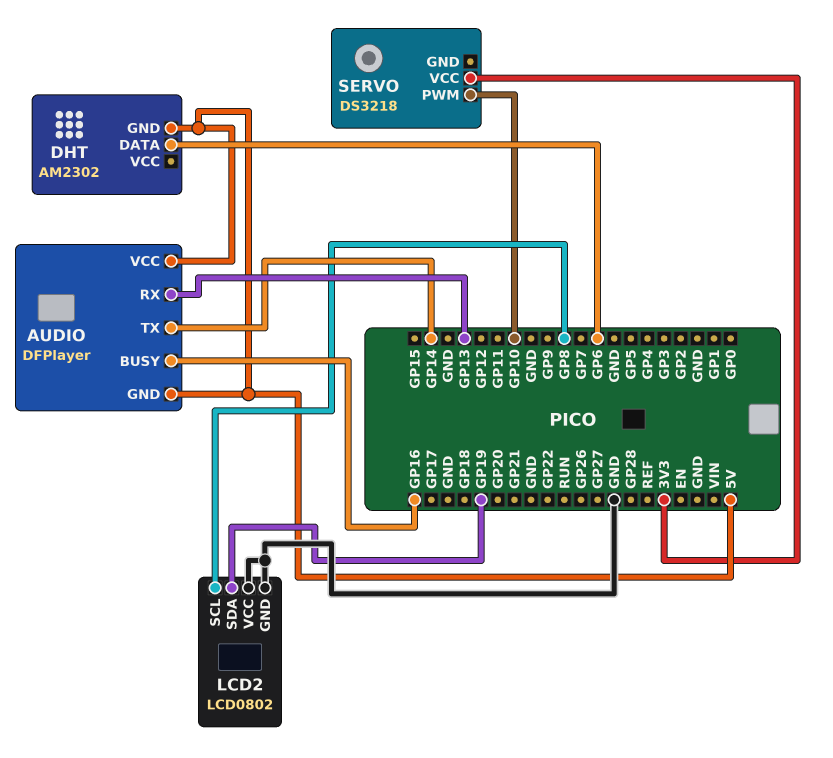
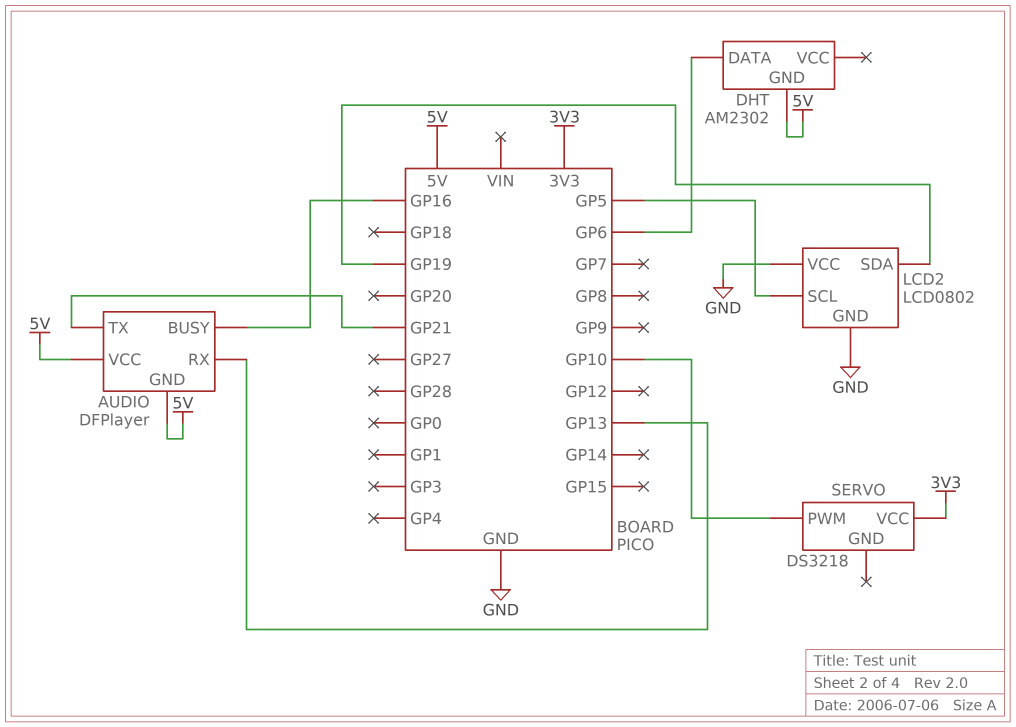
AUDIO pin TX: GP14 -> GP21
LCD2 pin SCL: GP8 -> GP5

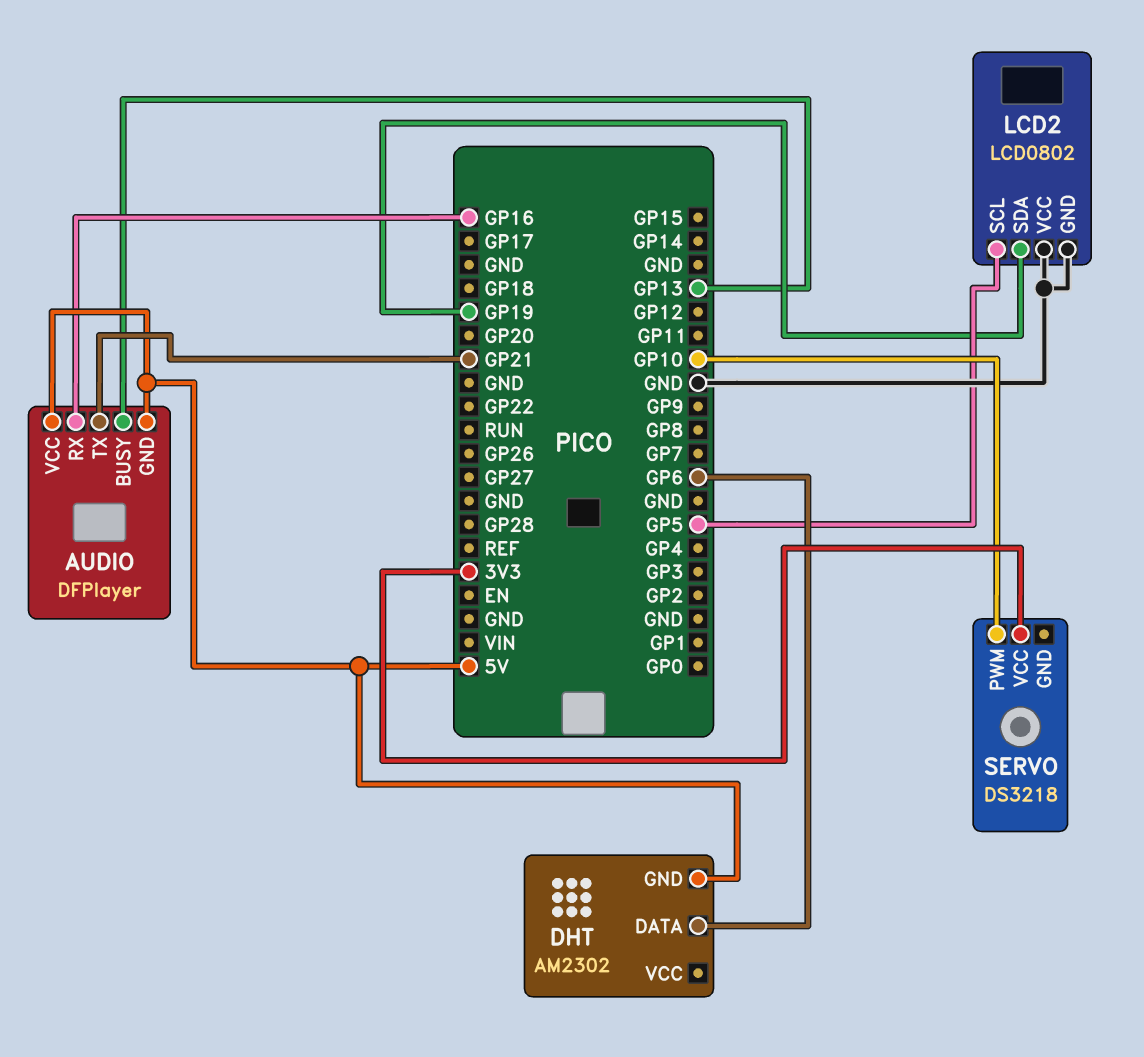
AUDIO pin BUSY: GP16 -> GP13
AUDIO pin RX: GP13 -> GP16

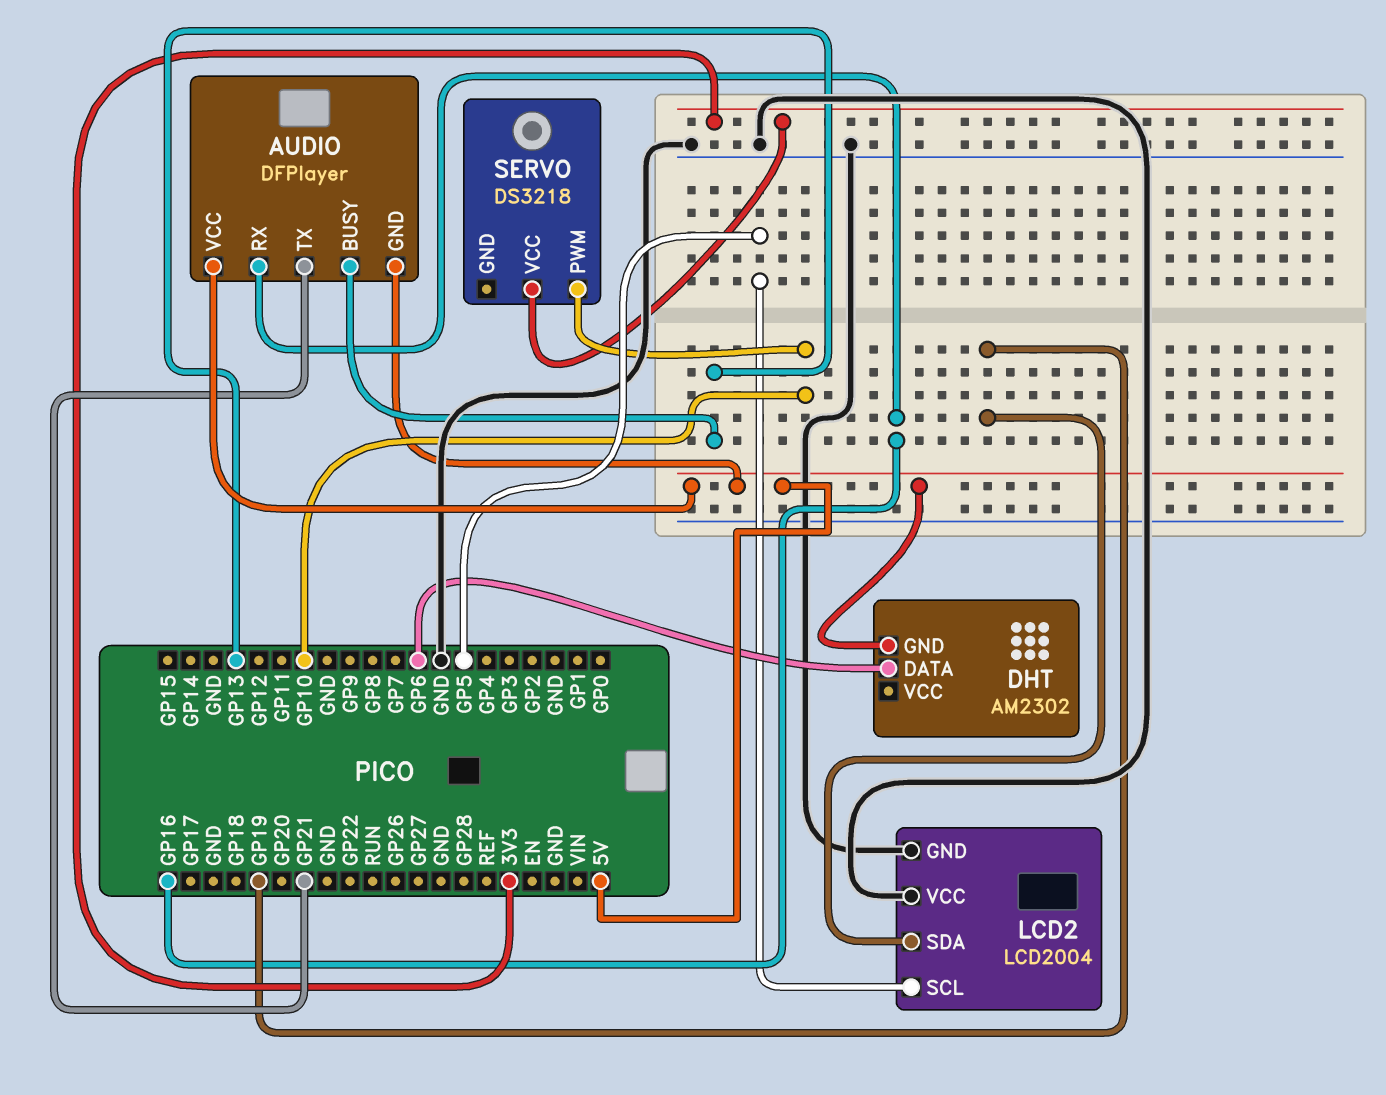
LCD2: LCD0802 -> LCD2004

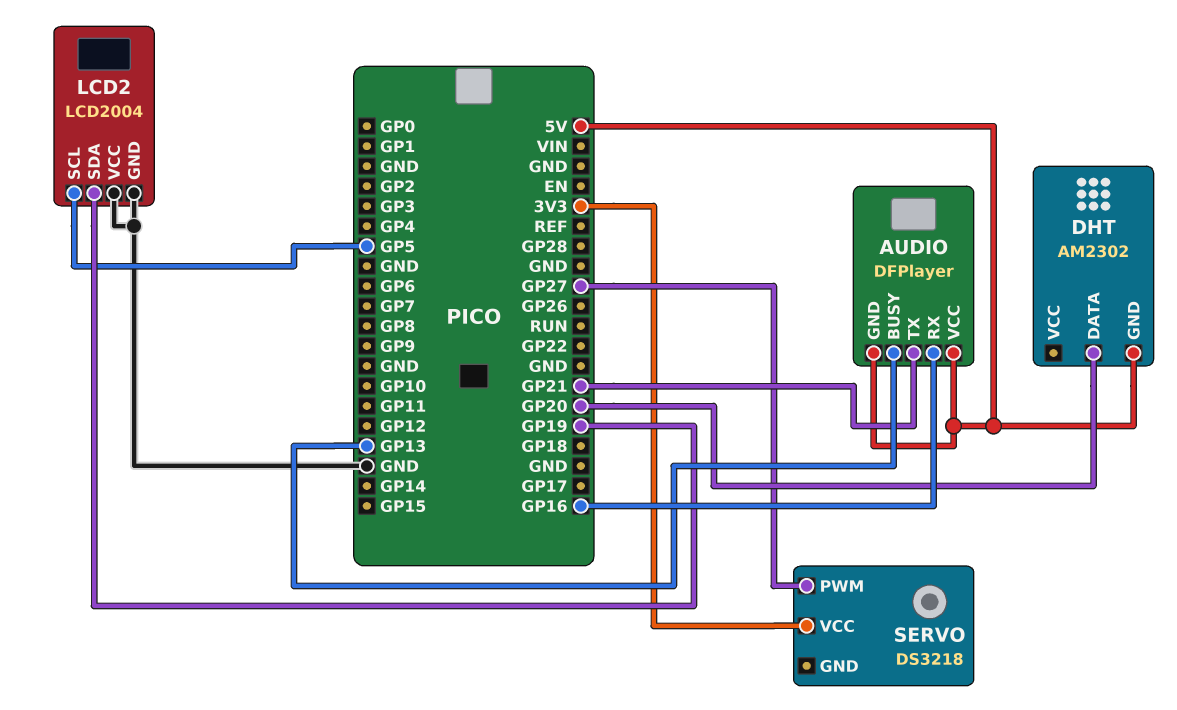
DHT pin DATA: GP6 -> GP20
SERVO pin PWM: GP10 -> GP27

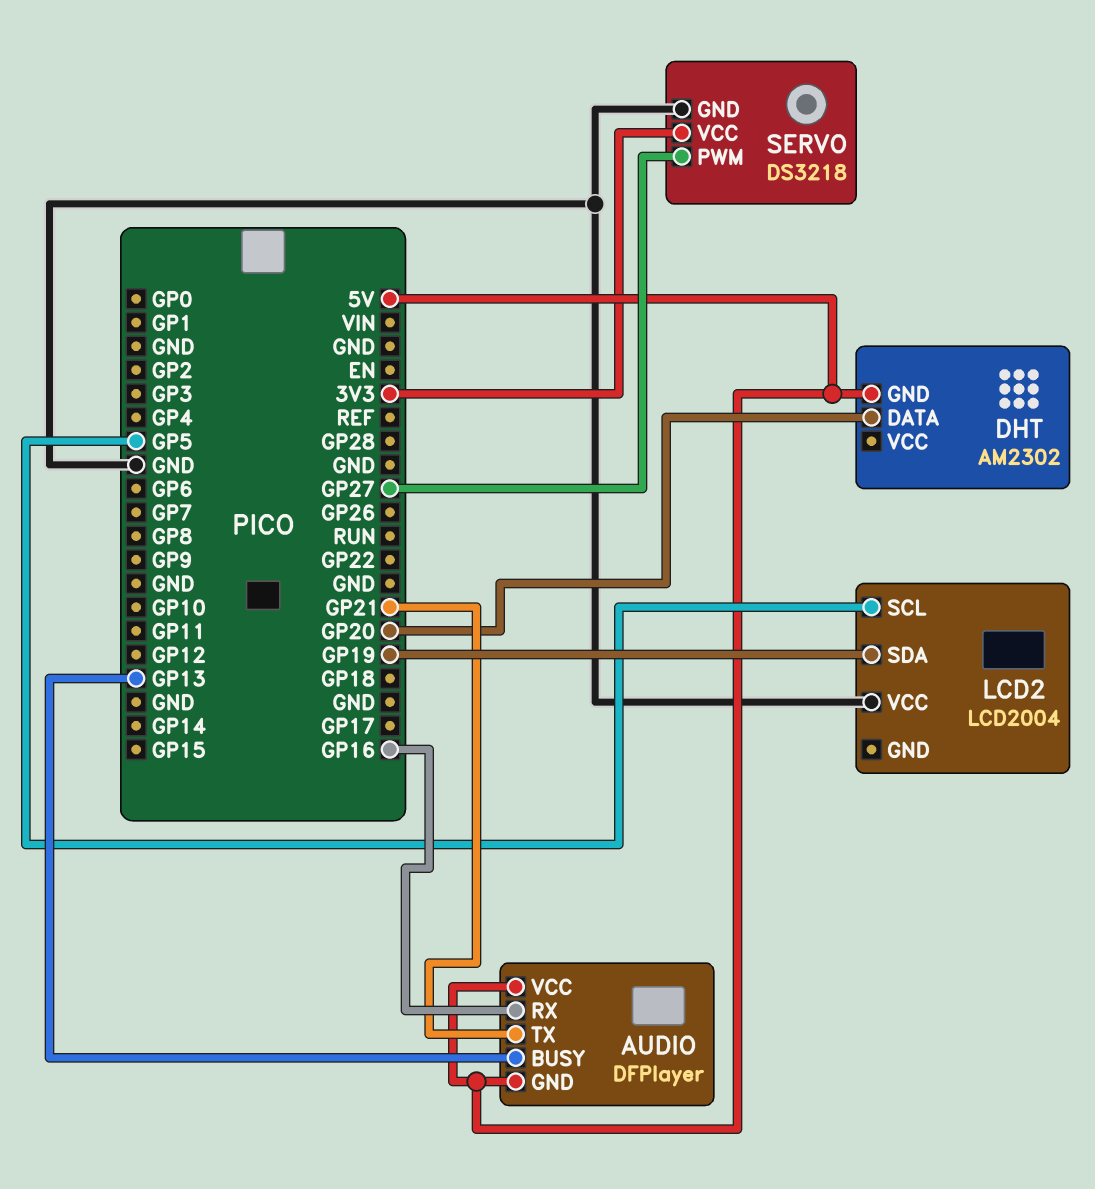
LCD2 pin GND: GND -> none
SERVO pin GND: none -> GND

